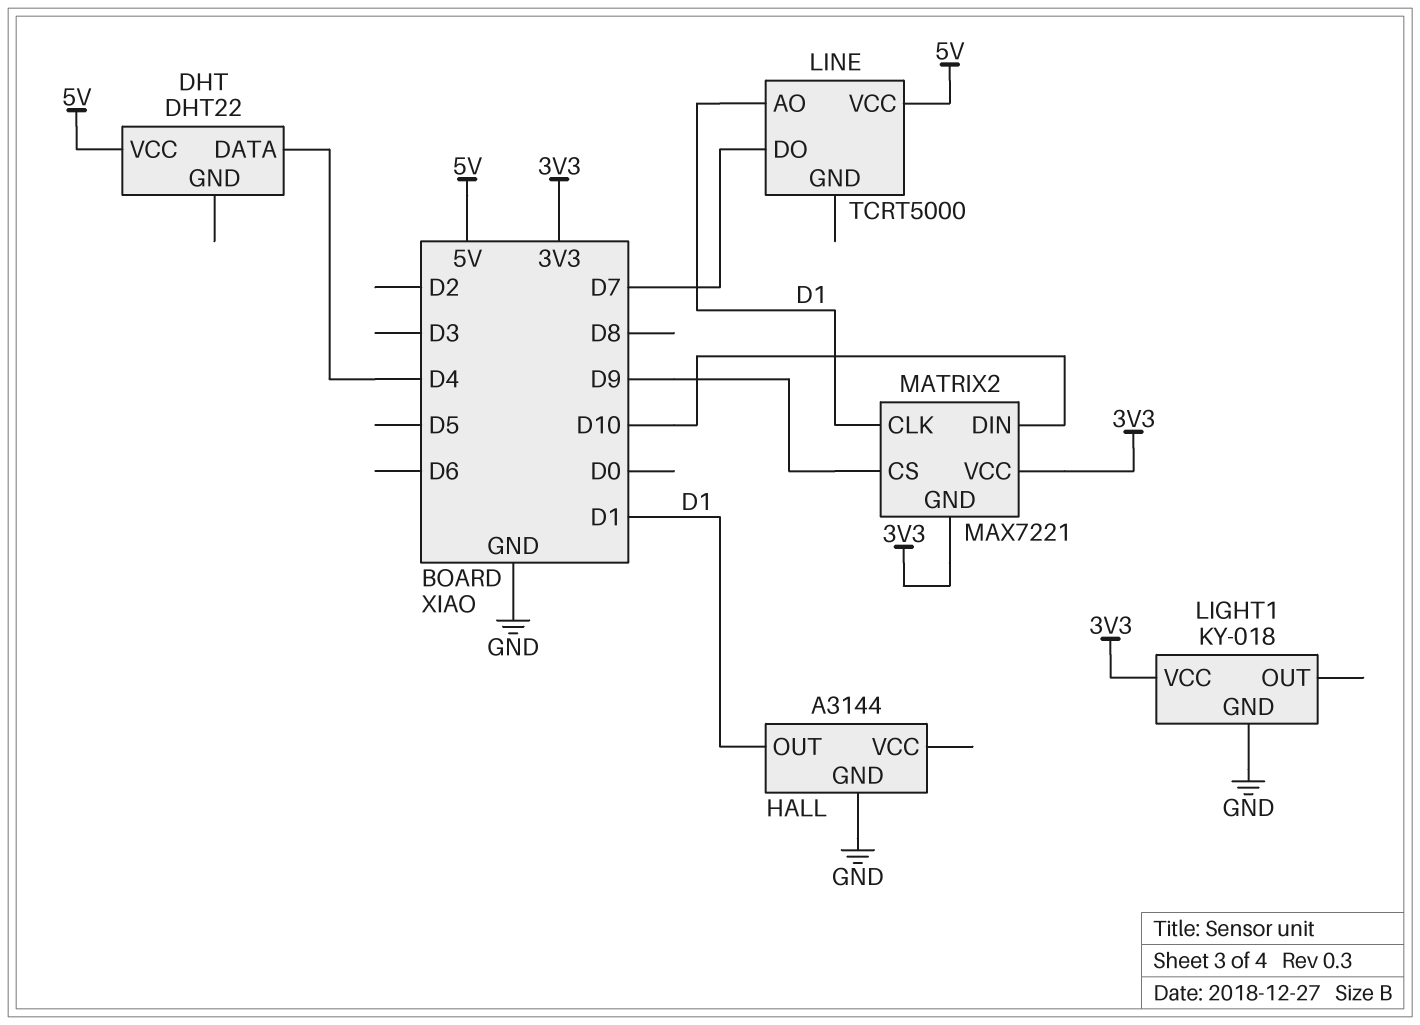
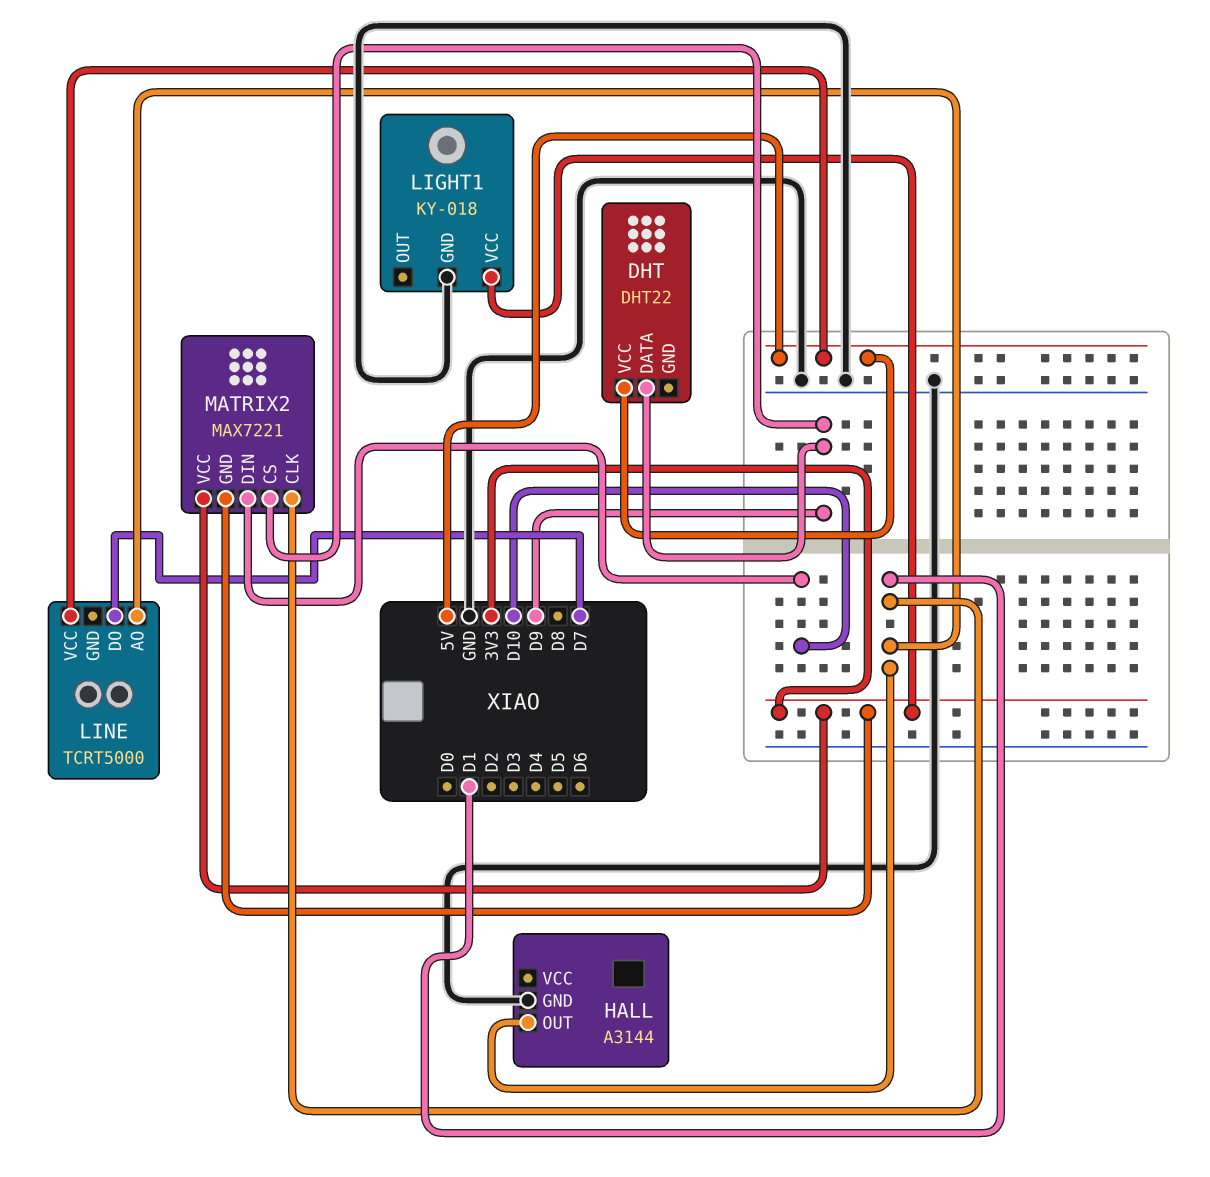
DHT pin DATA: D4 -> D9

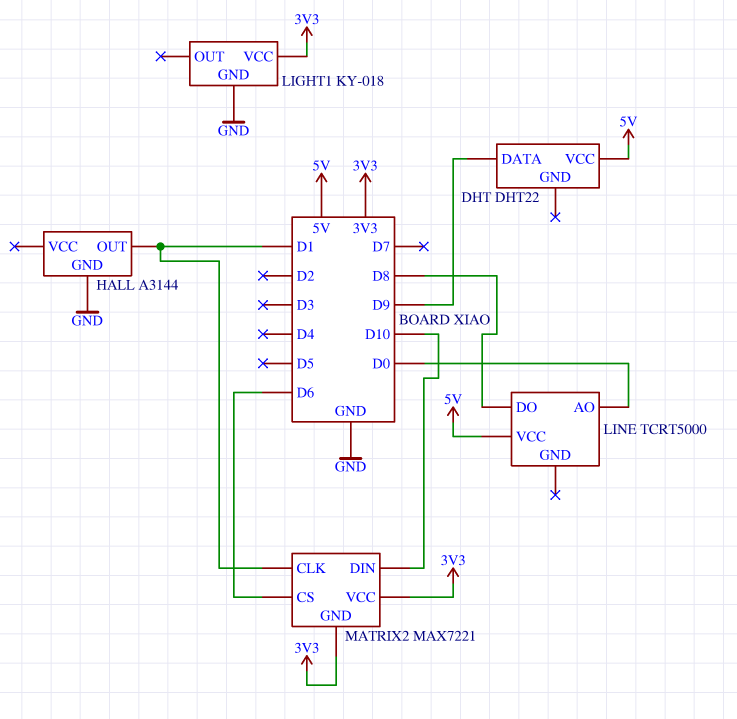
LINE pin AO: D1 -> D0
LINE pin DO: D7 -> D8
MATRIX2 pin CS: D9 -> D6

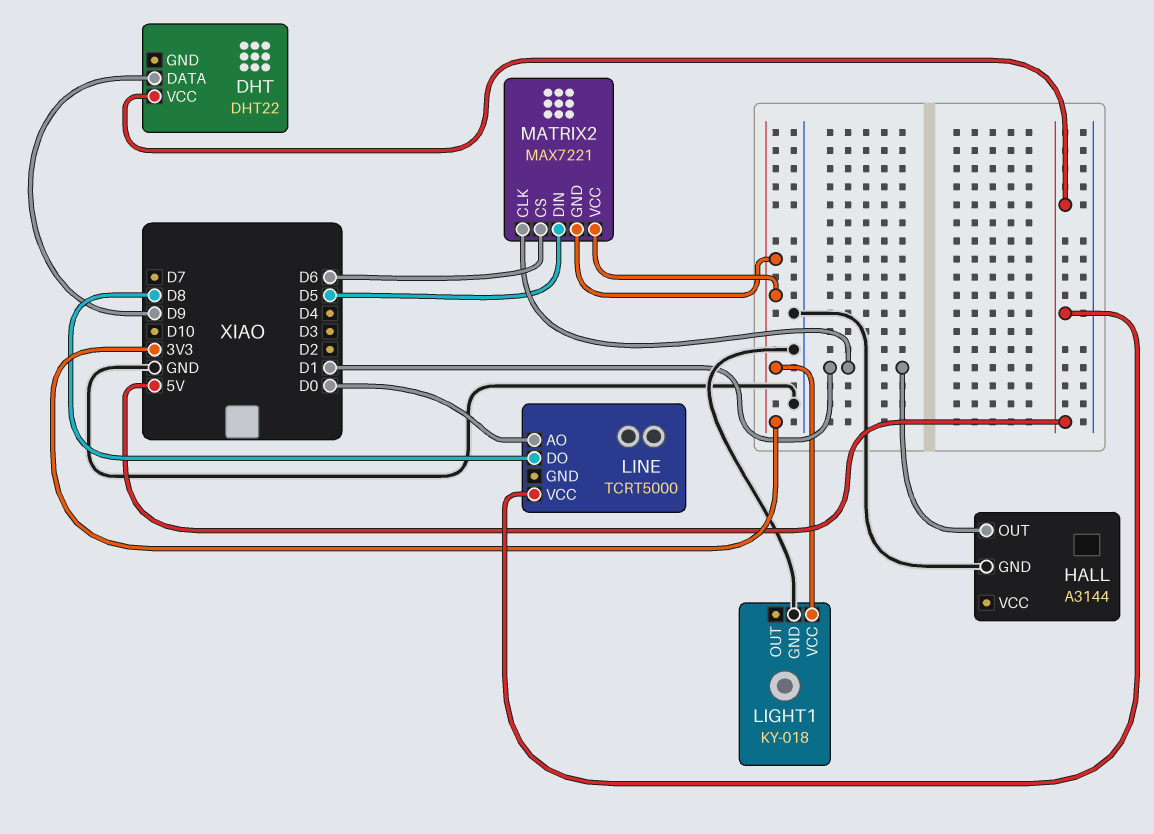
MATRIX2 pin DIN: D10 -> D5

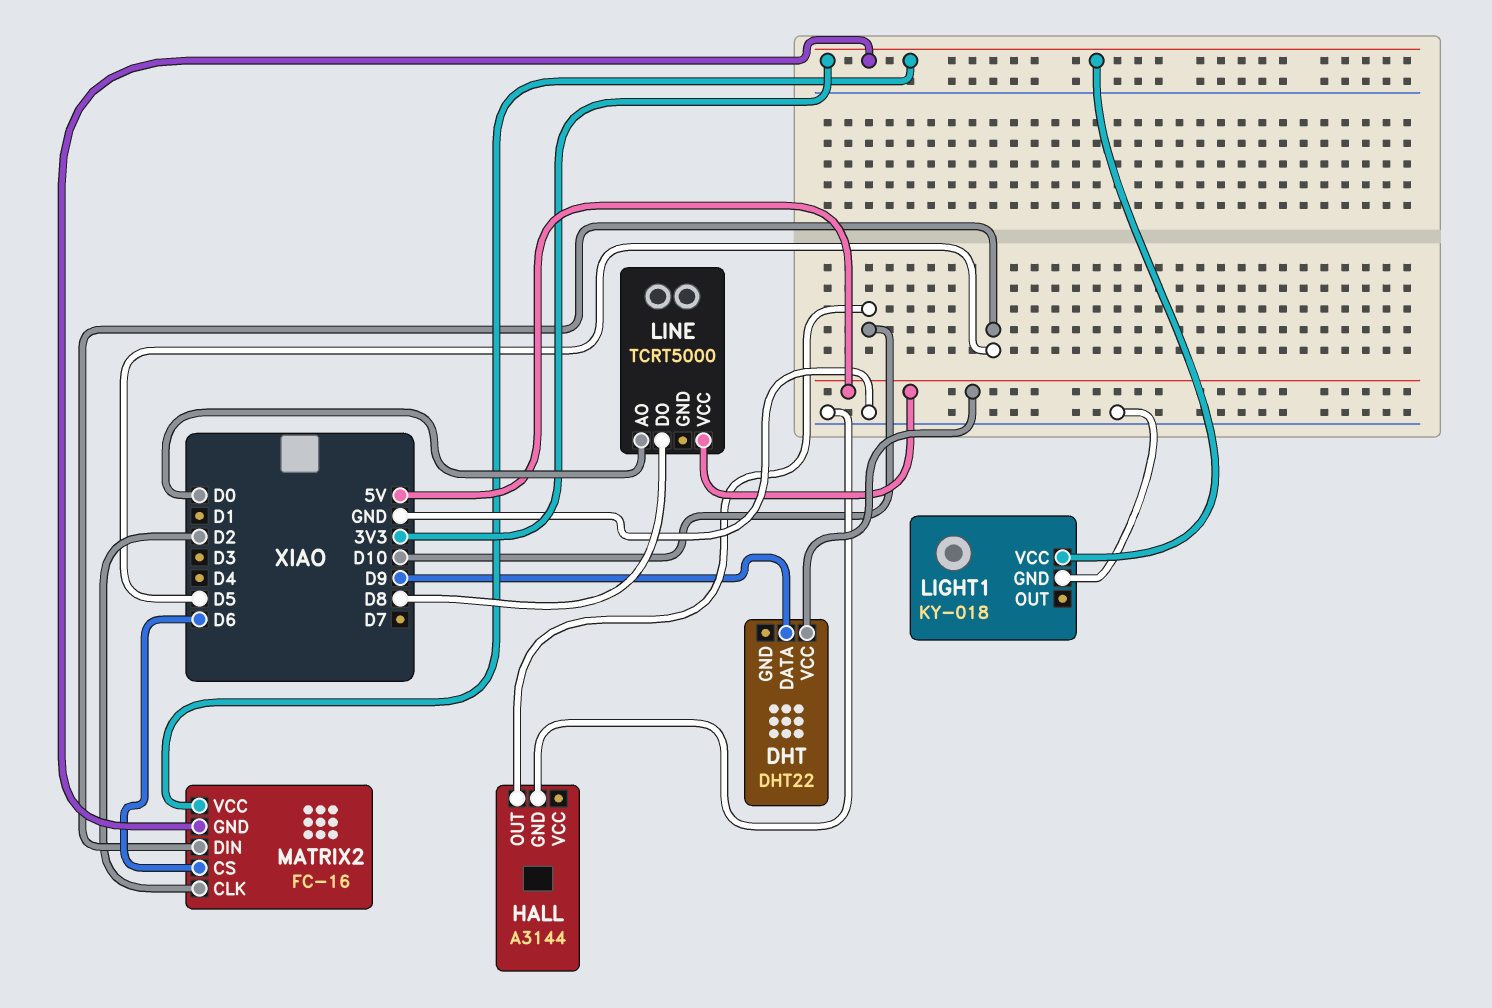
HALL pin OUT: D1 -> D10
MATRIX2: MAX7221 -> FC-16
MATRIX2 pin CLK: D1 -> D2

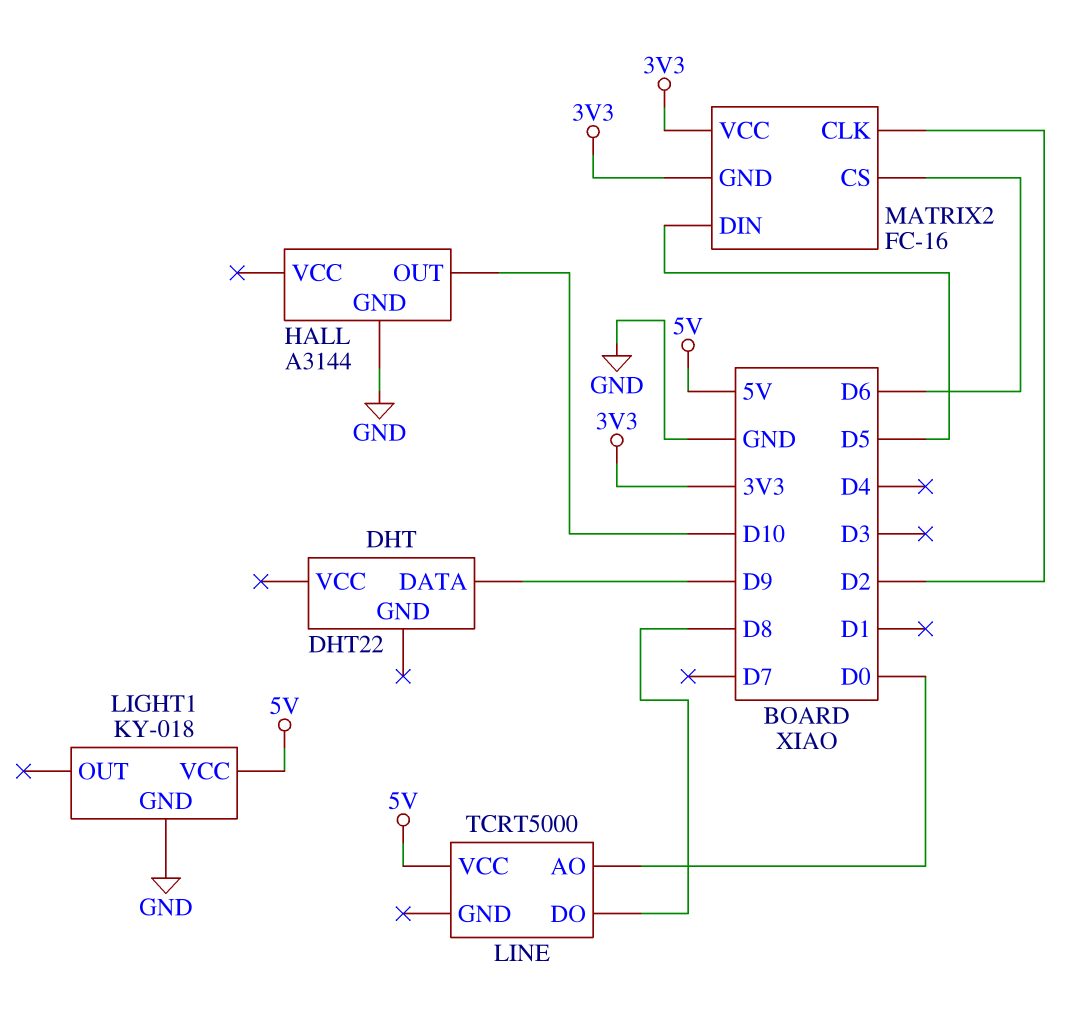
DHT pin VCC: 5V -> none
LIGHT1 pin VCC: 3V3 -> 5V

